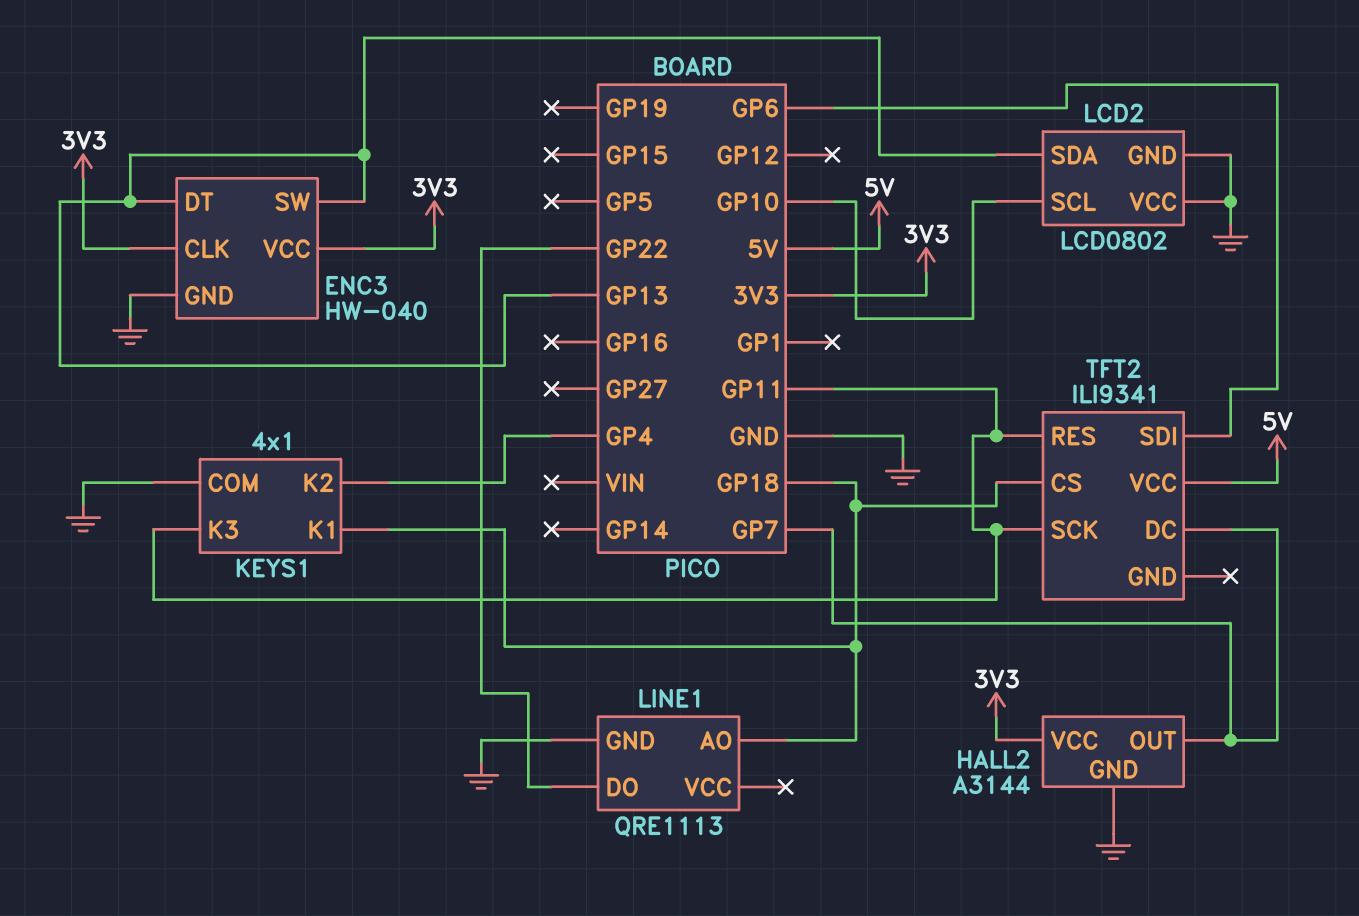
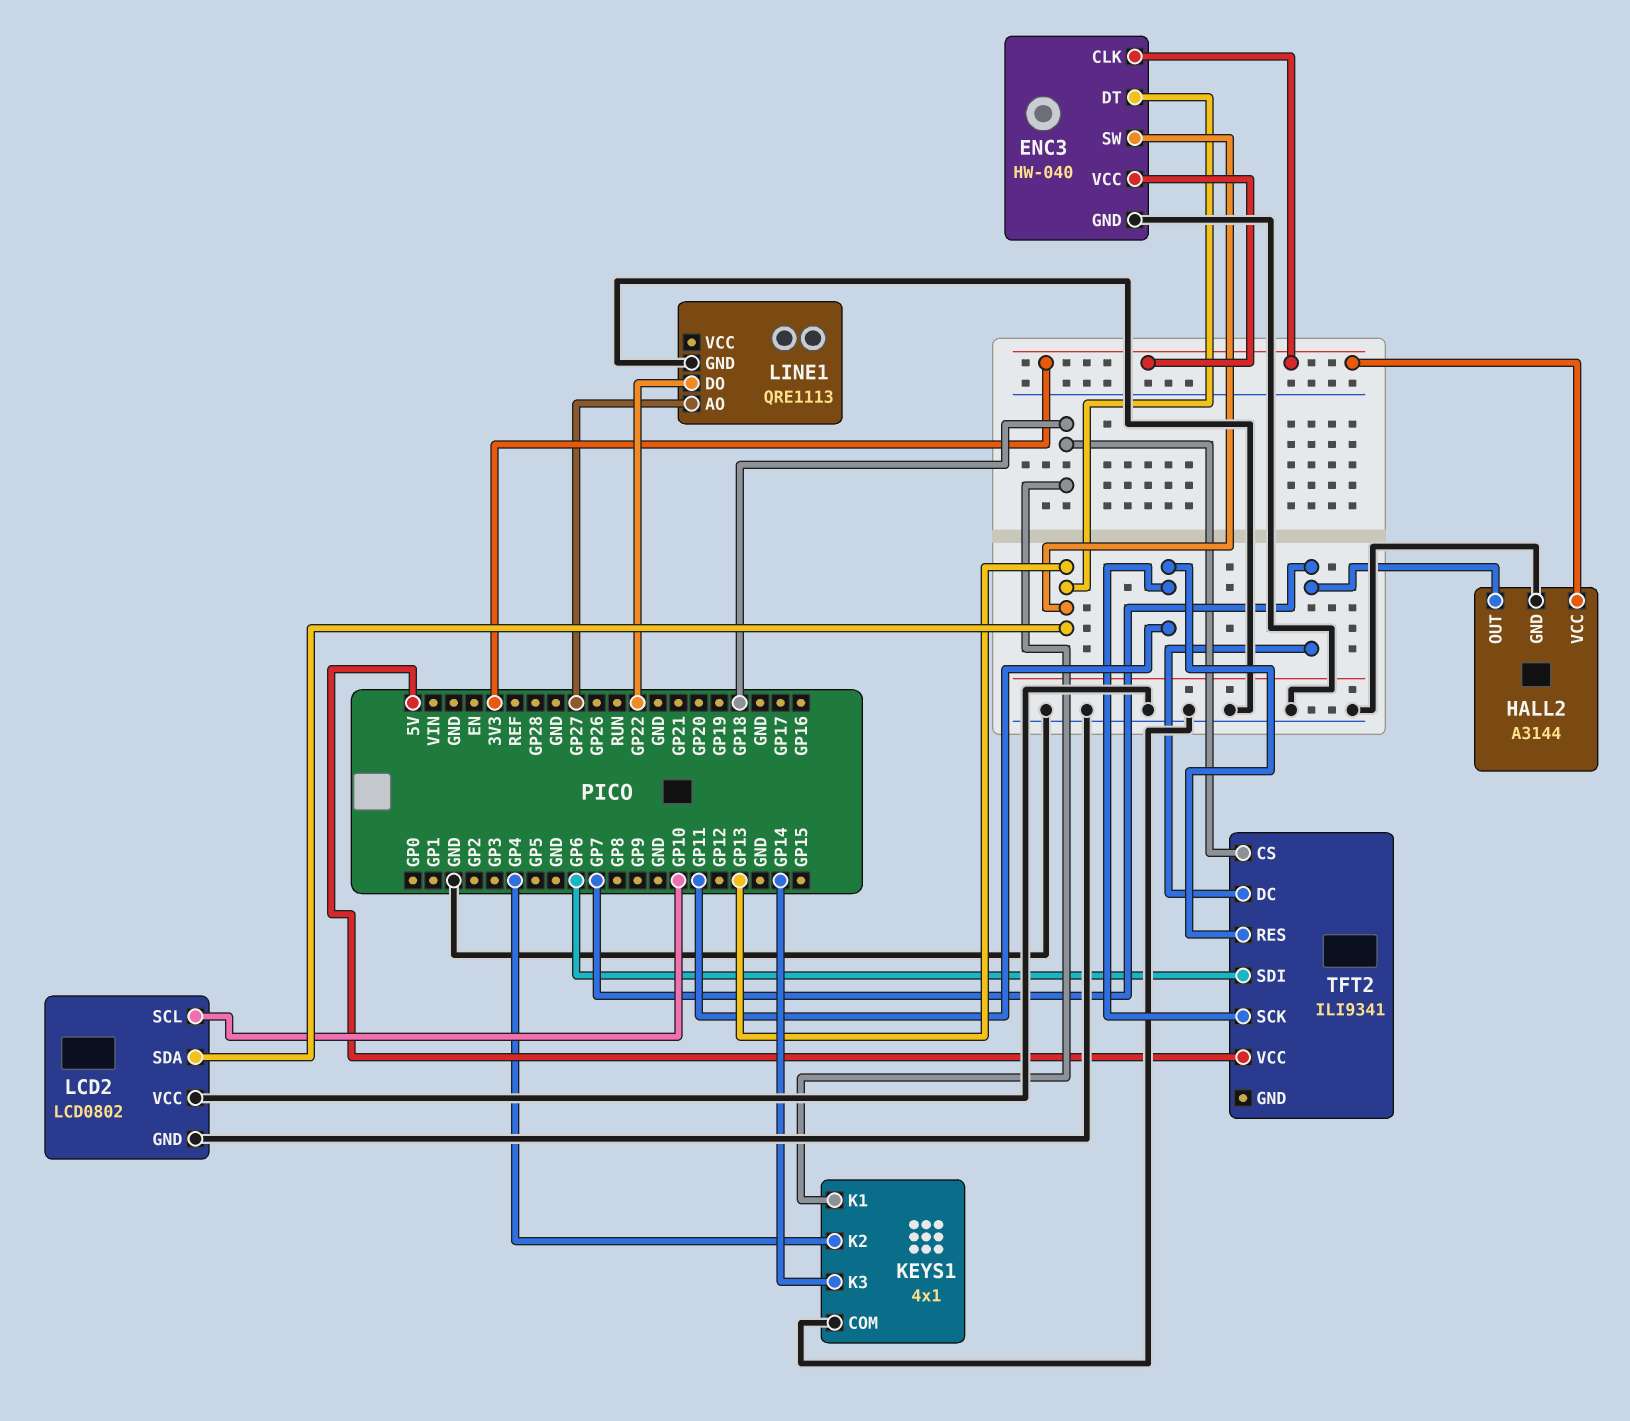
KEYS1 pin K3: GP11 -> GP14
LINE1 pin AO: GP18 -> GP27

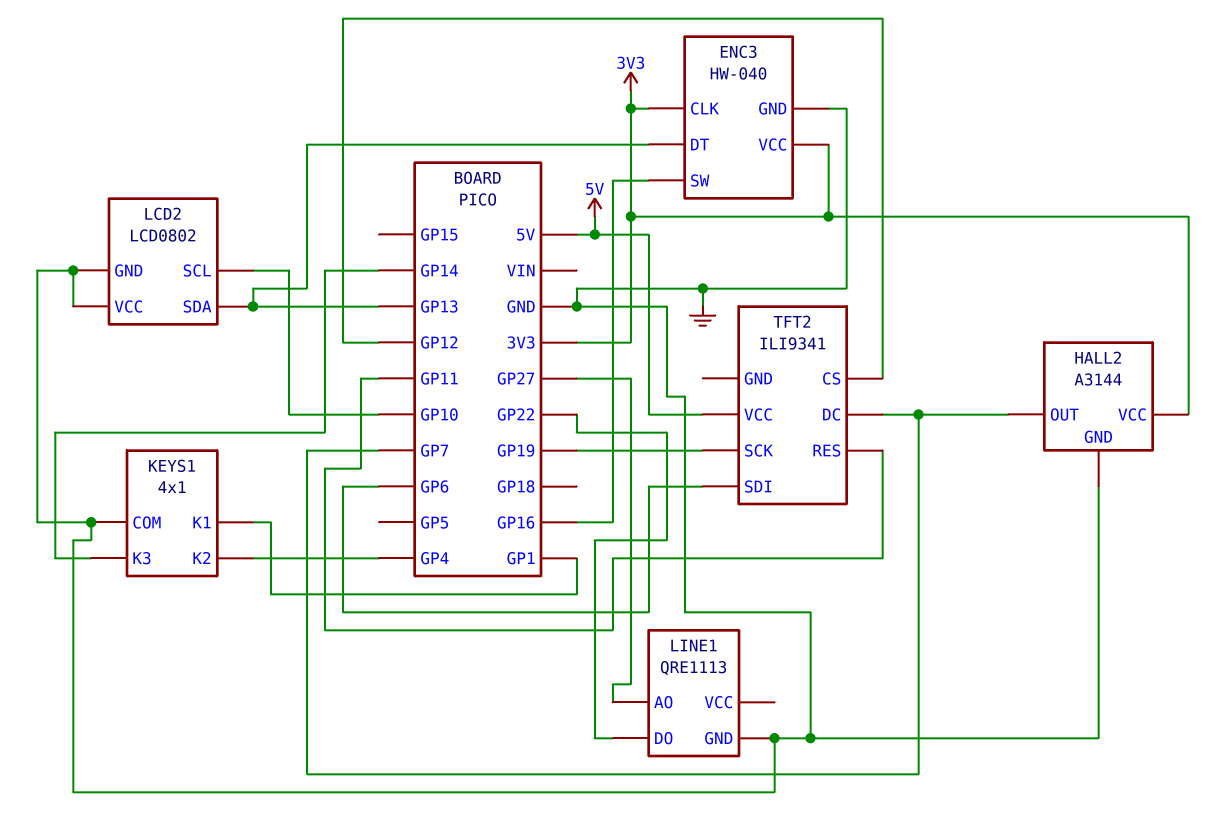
ENC3 pin SW: GP13 -> GP16
KEYS1 pin K1: GP18 -> GP1
TFT2 pin CS: GP18 -> GP12
TFT2 pin SCK: GP11 -> GP19

